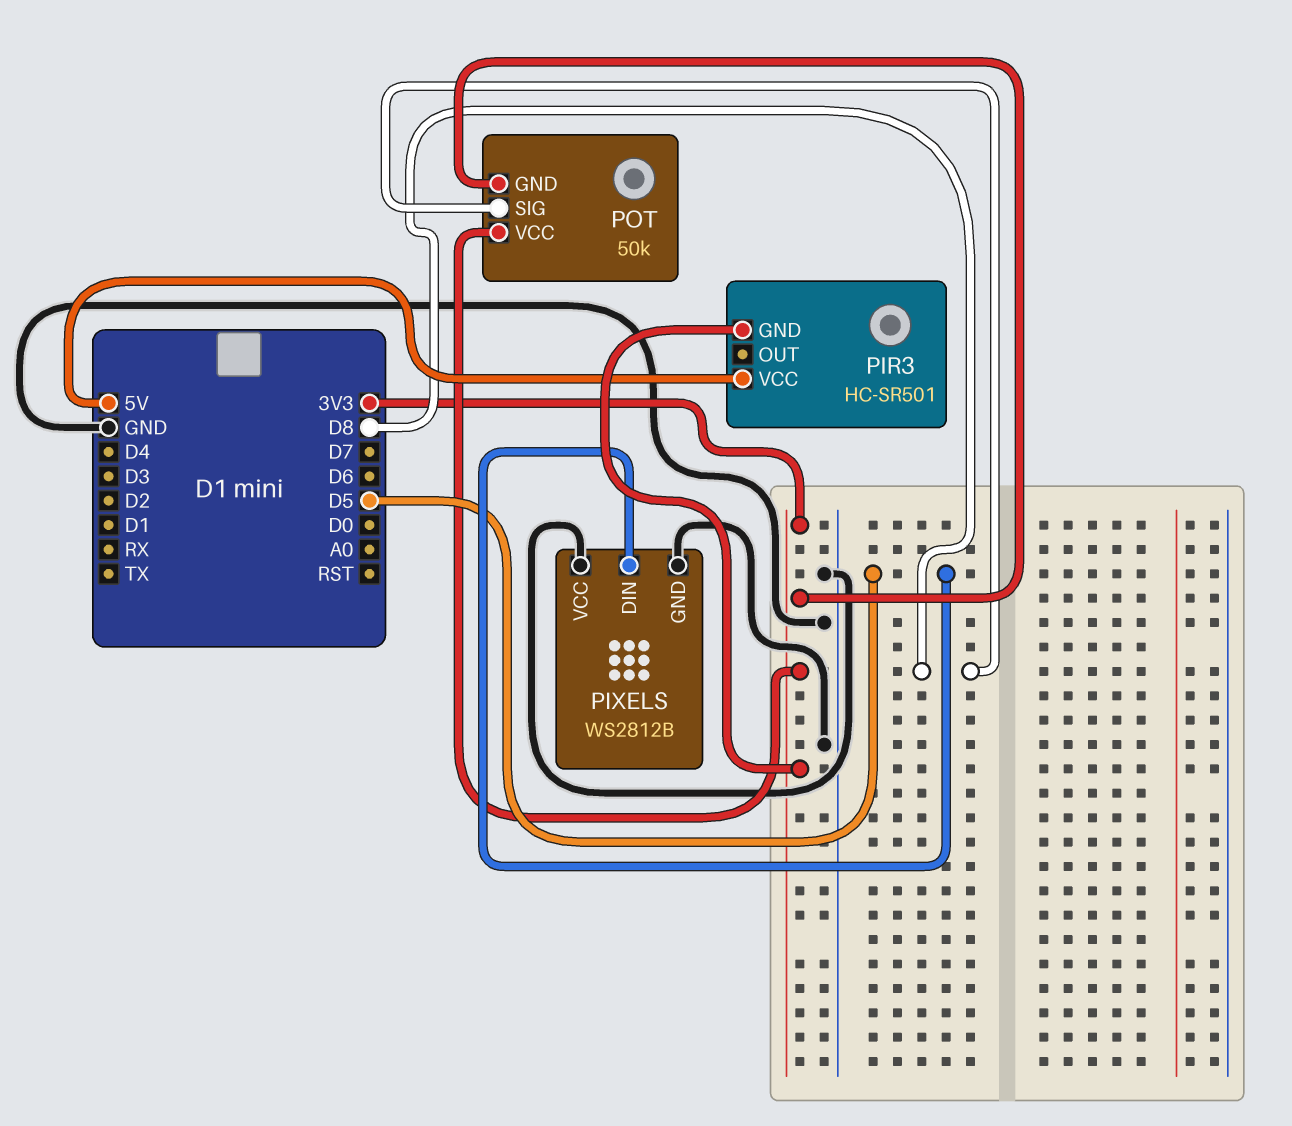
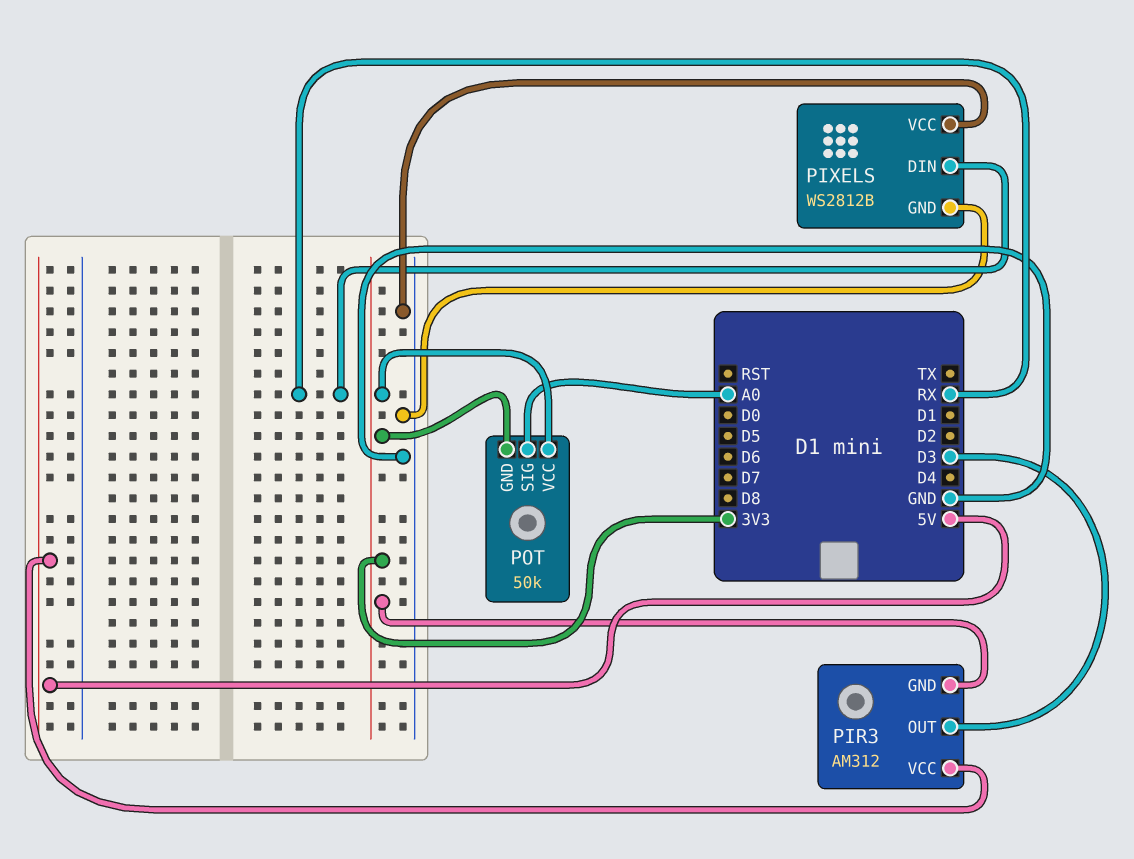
PIR3: HC-SR501 -> AM312
PIR3 pin OUT: none -> D3
PIXELS pin DIN: D5 -> RX
POT pin SIG: D8 -> A0

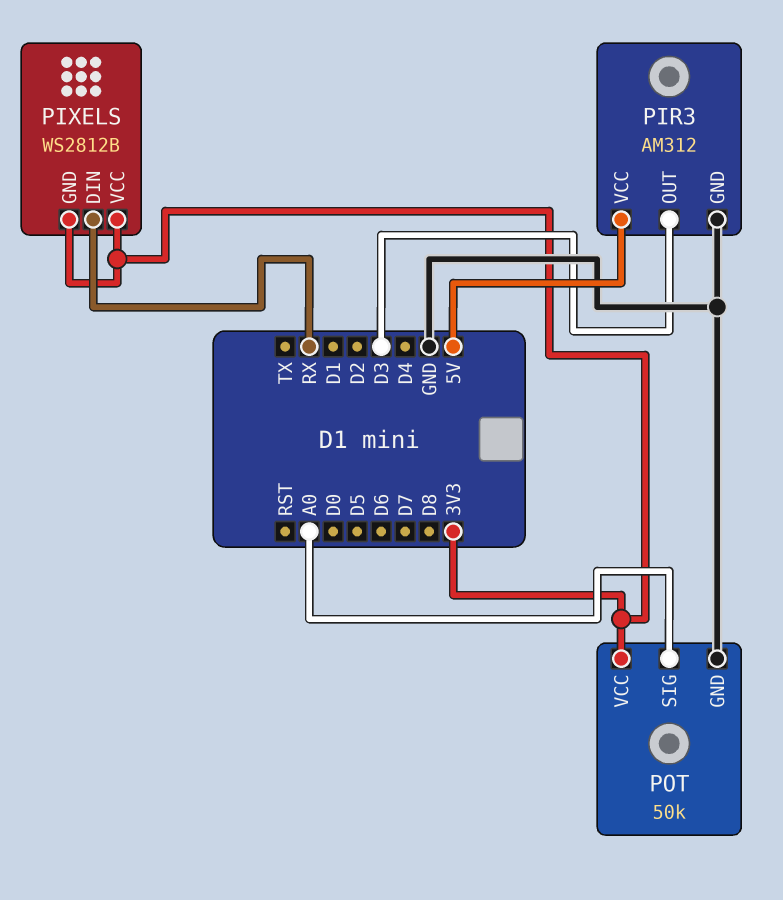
PIR3 pin GND: 3V3 -> GND
PIXELS pin GND: GND -> 3V3
PIXELS pin VCC: GND -> 3V3
POT pin GND: 3V3 -> GND

